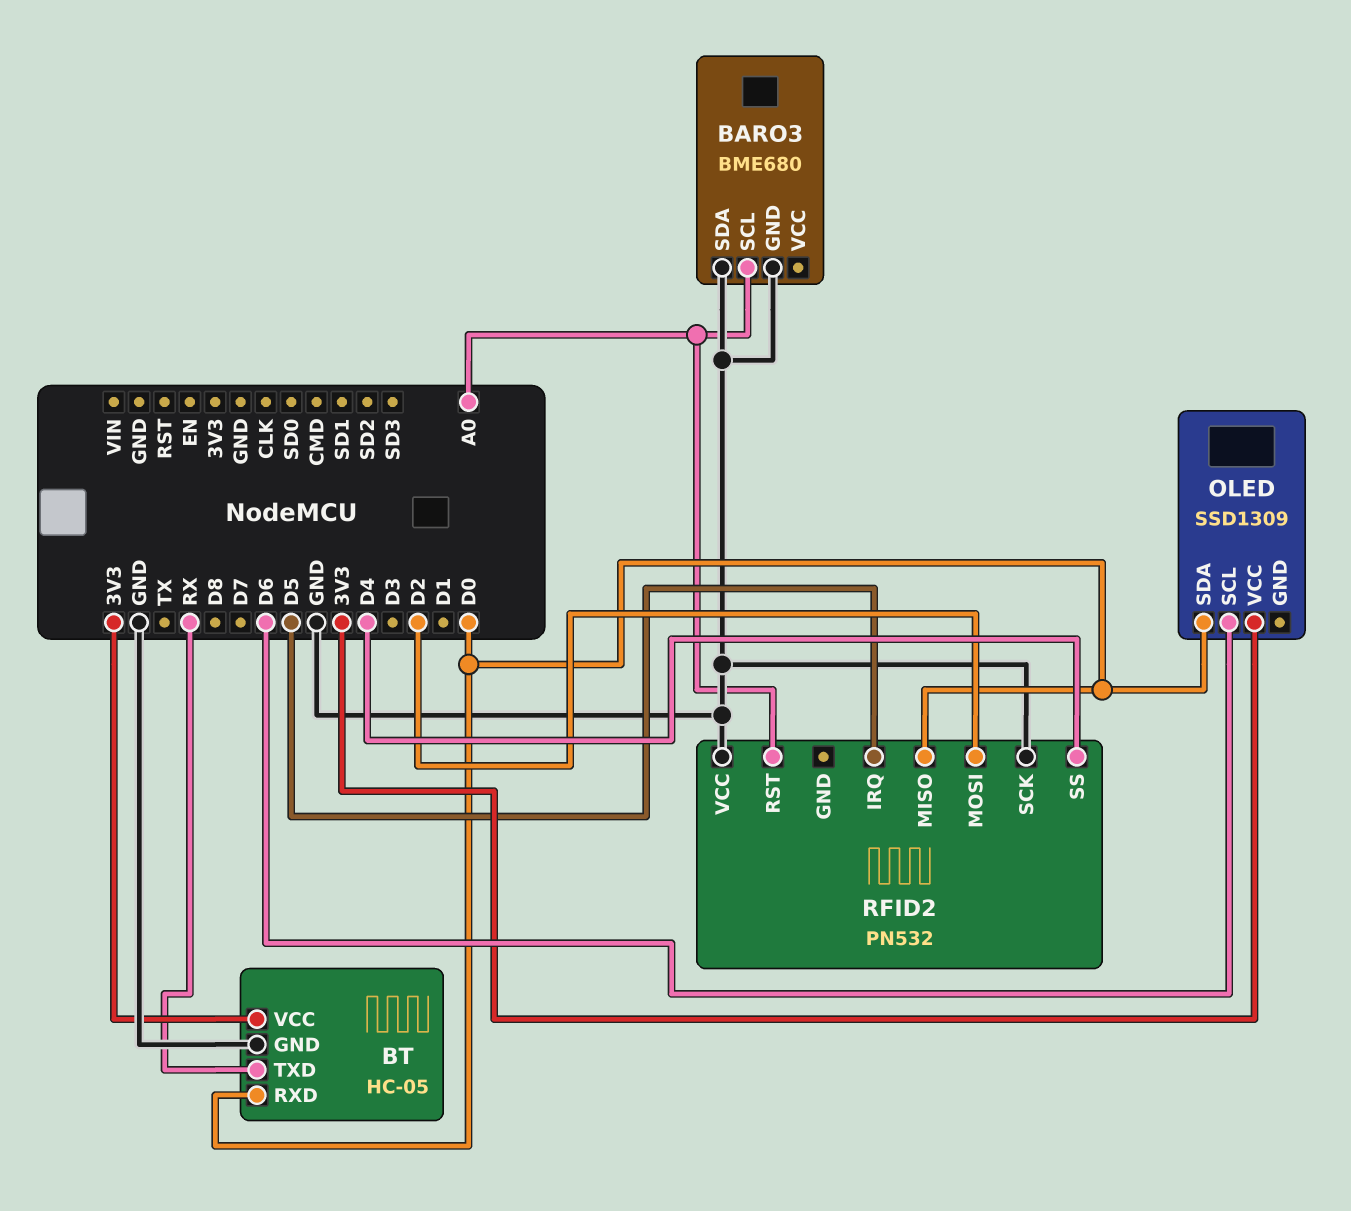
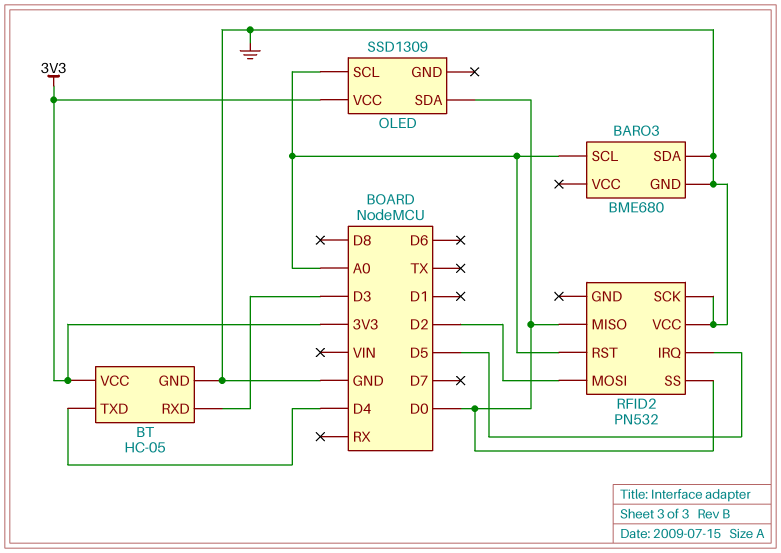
BT pin RXD: D0 -> D3
BT pin TXD: RX -> D4
OLED pin SCL: D6 -> A0
RFID2 pin SS: D4 -> D0

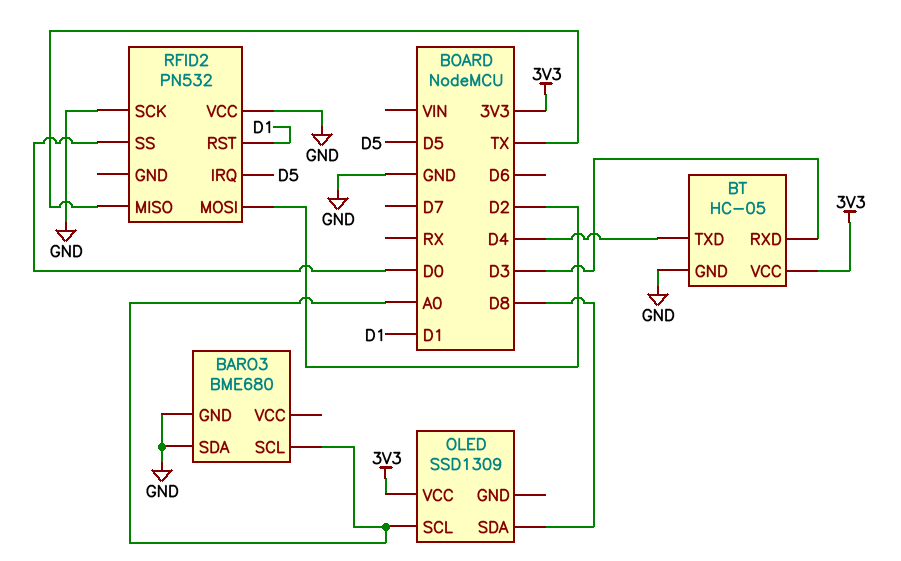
OLED pin SDA: D0 -> D8
RFID2 pin MISO: D0 -> TX
RFID2 pin RST: A0 -> D1

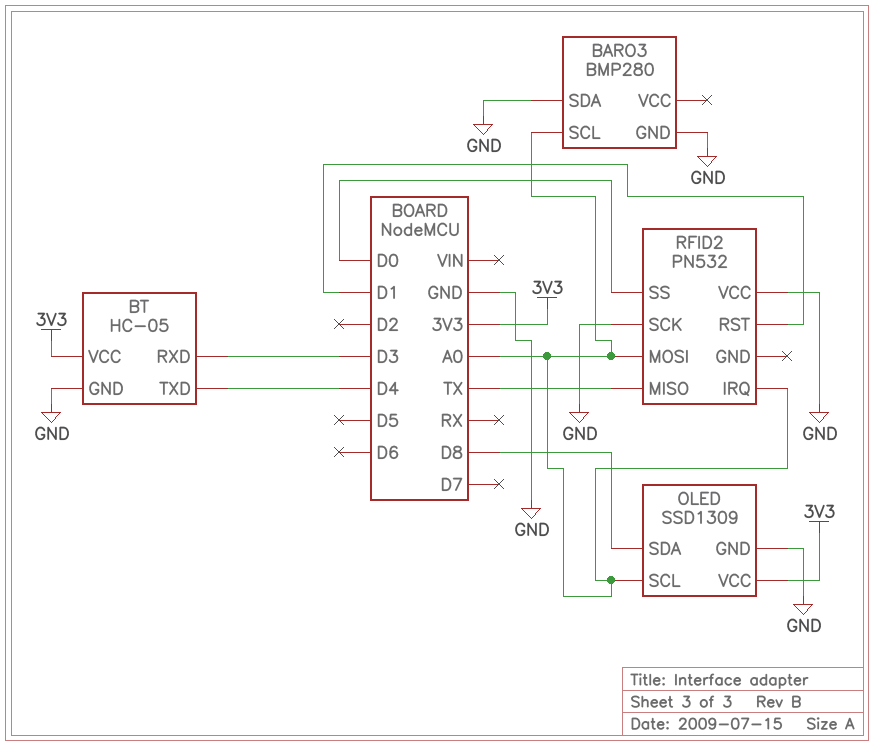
BARO3: BME680 -> BMP280
OLED pin GND: none -> GND
RFID2 pin IRQ: D5 -> A0
RFID2 pin MOSI: D2 -> A0

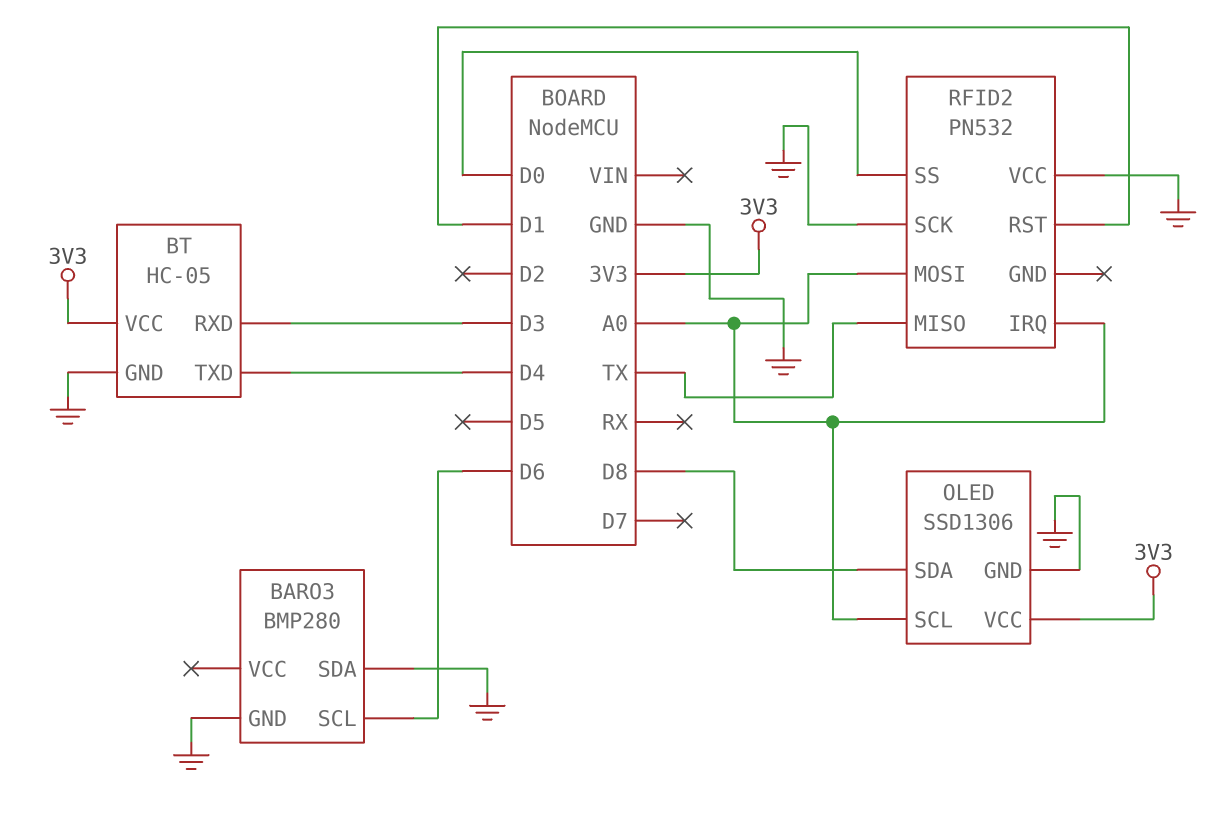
BARO3 pin SCL: A0 -> D6
OLED: SSD1309 -> SSD1306

